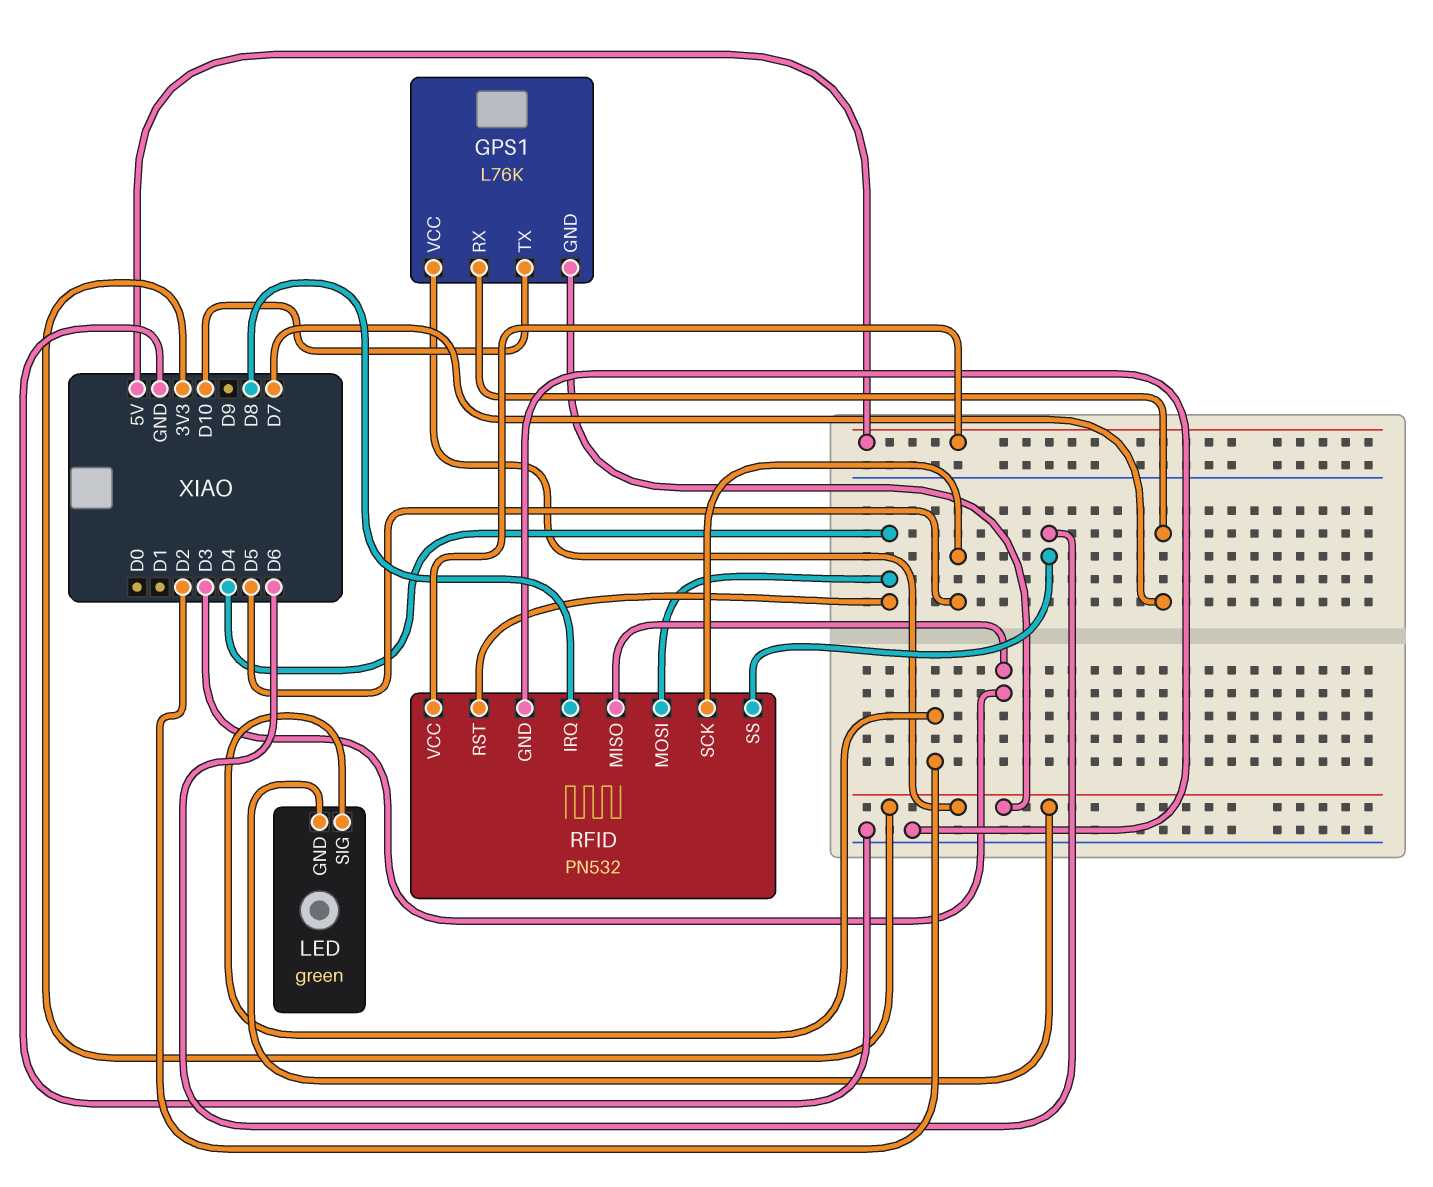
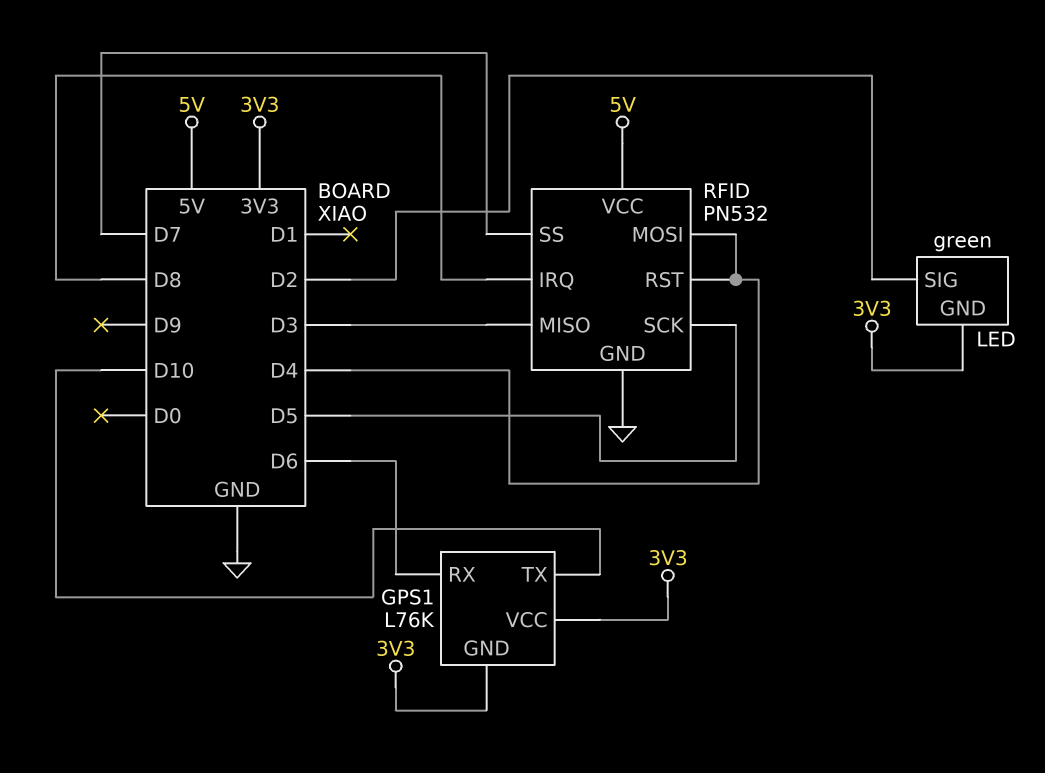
GPS1 pin RX: D7 -> D6
RFID pin SS: D6 -> D7

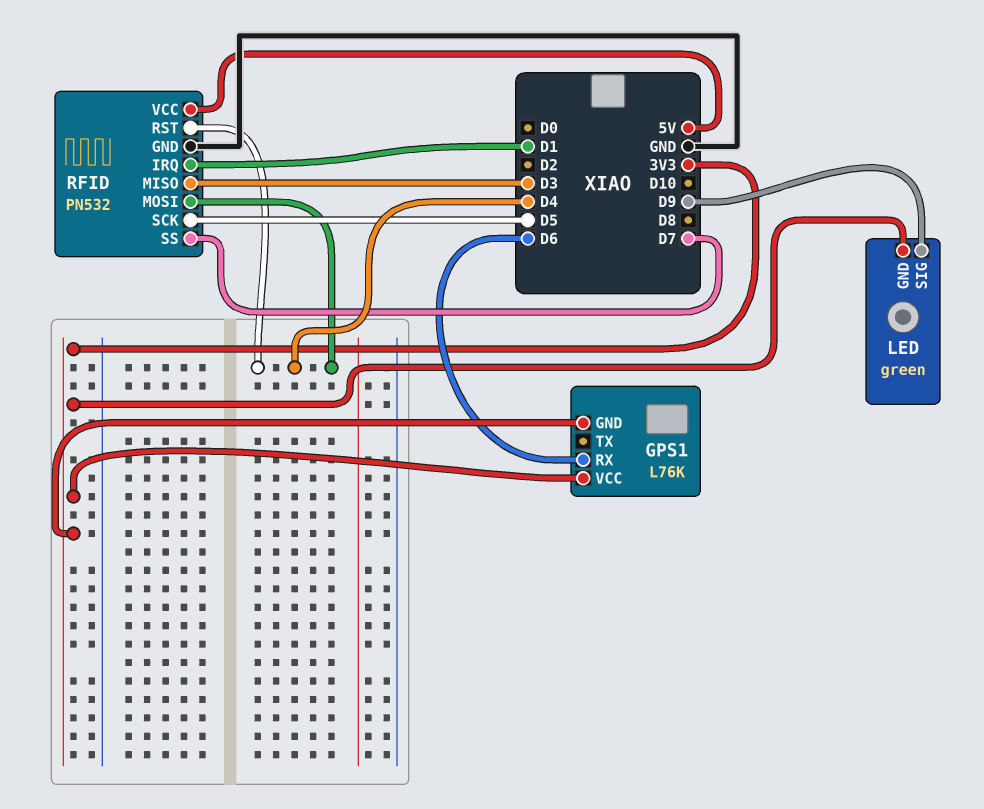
GPS1 pin TX: D10 -> none
LED pin SIG: D2 -> D9
RFID pin IRQ: D8 -> D1

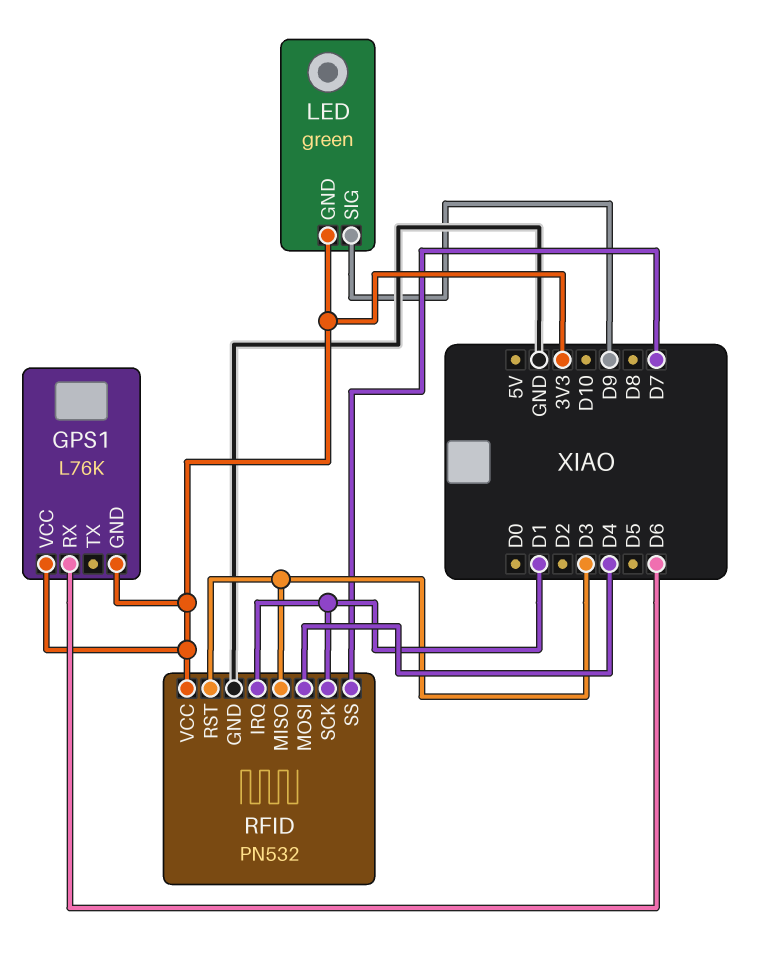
RFID pin RST: D4 -> D3
RFID pin SCK: D5 -> D1
RFID pin VCC: 5V -> 3V3

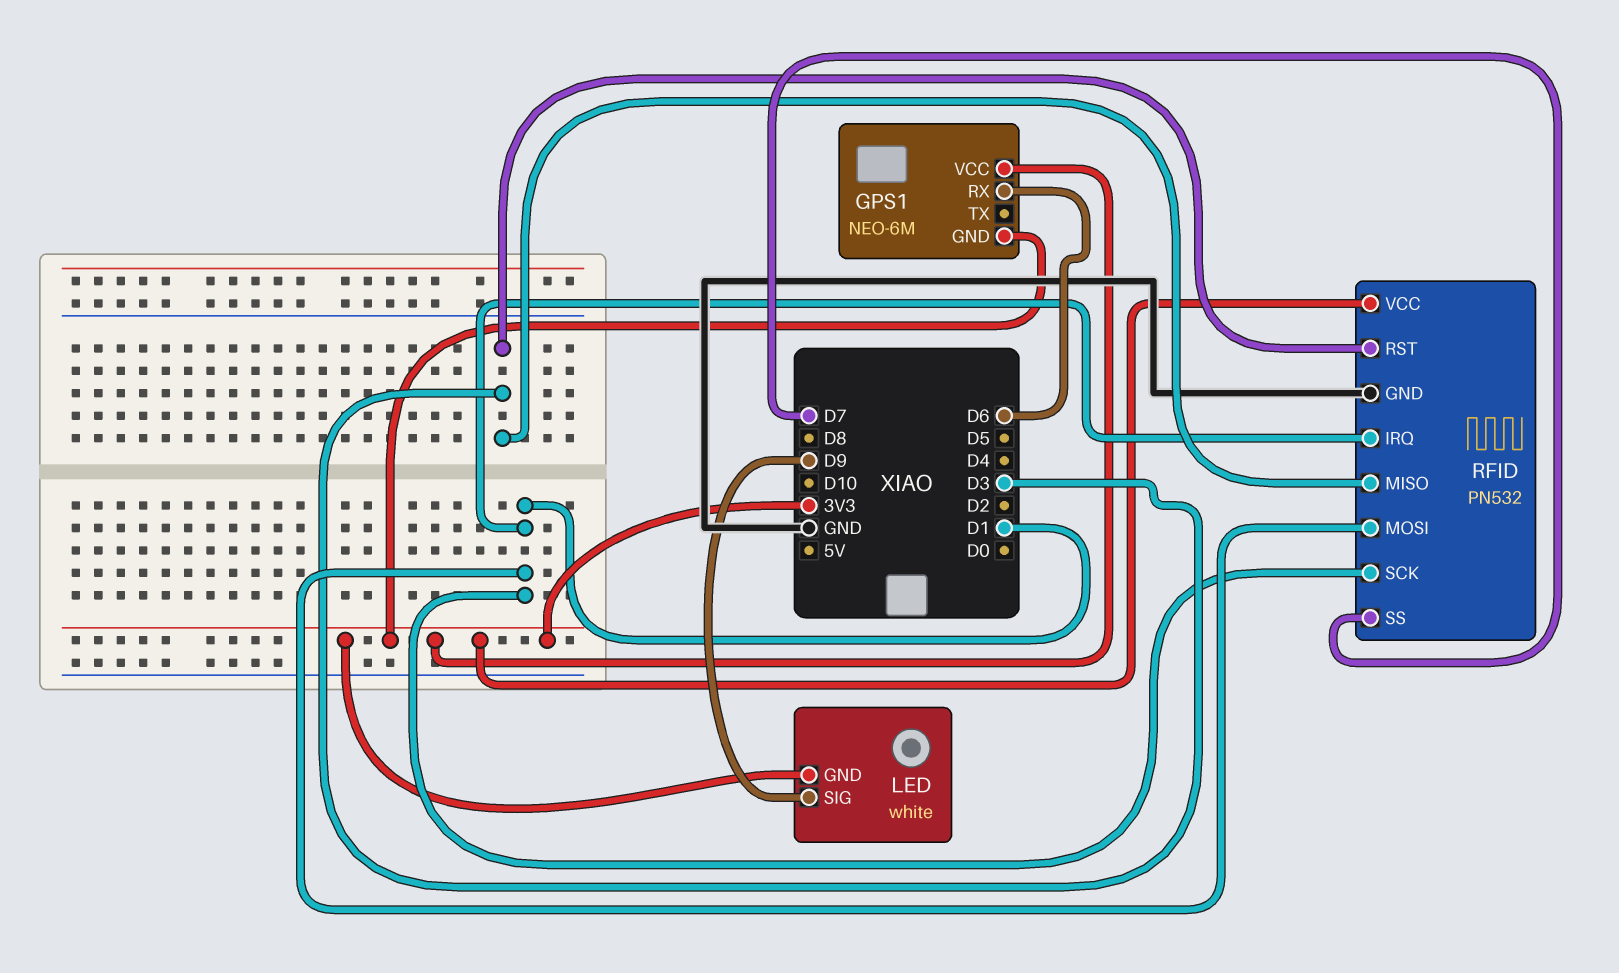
GPS1: L76K -> NEO-6M
LED: green -> white
RFID pin MOSI: D4 -> D1

